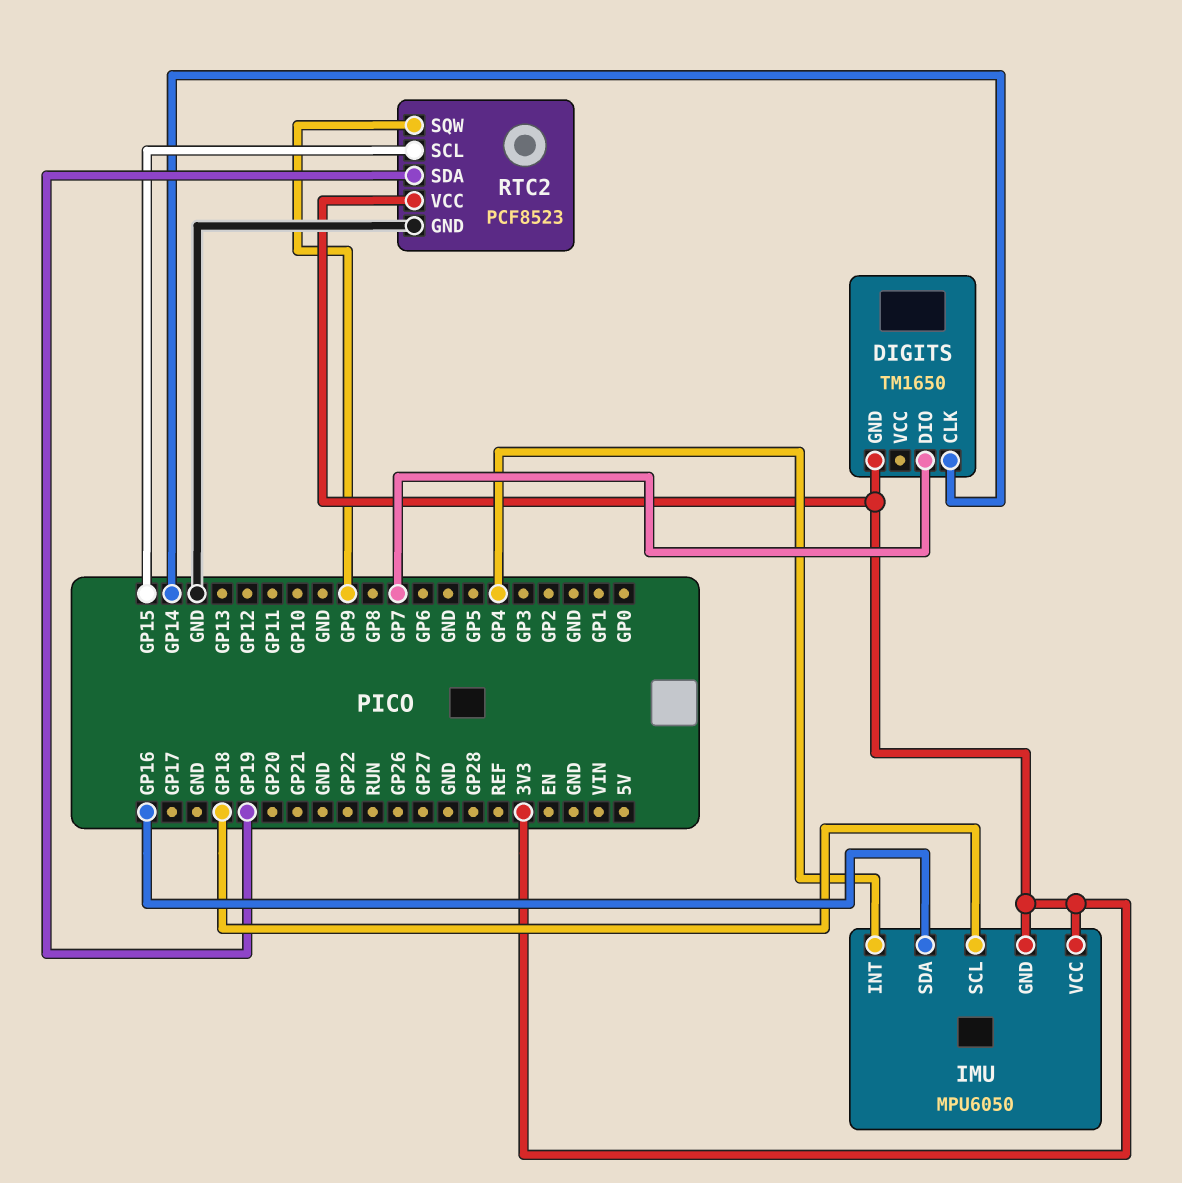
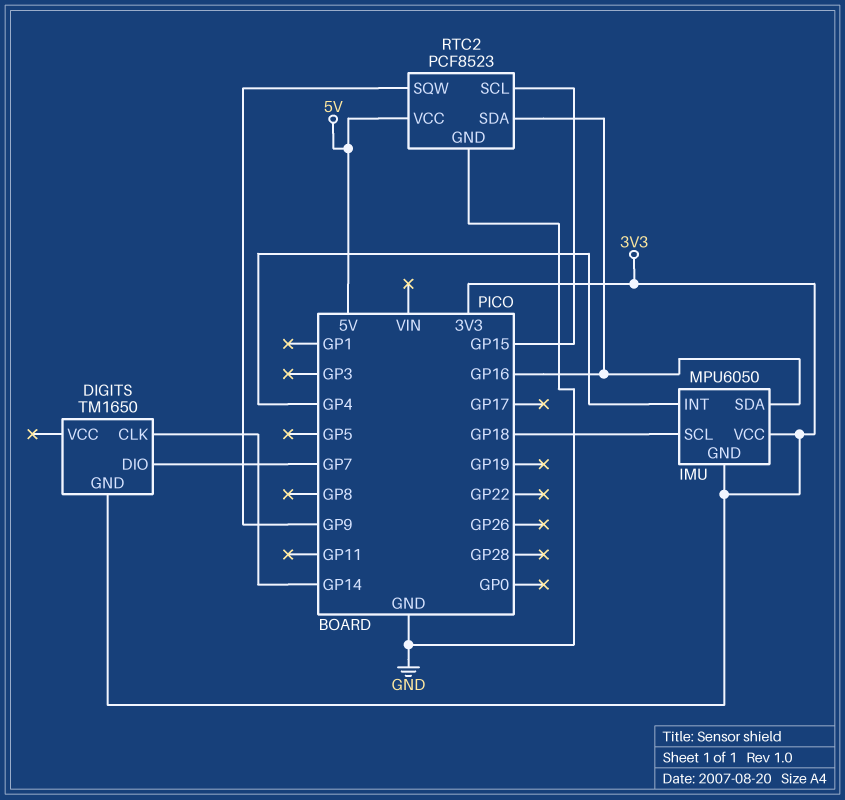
RTC2 pin SDA: GP19 -> GP16
RTC2 pin VCC: 3V3 -> 5V

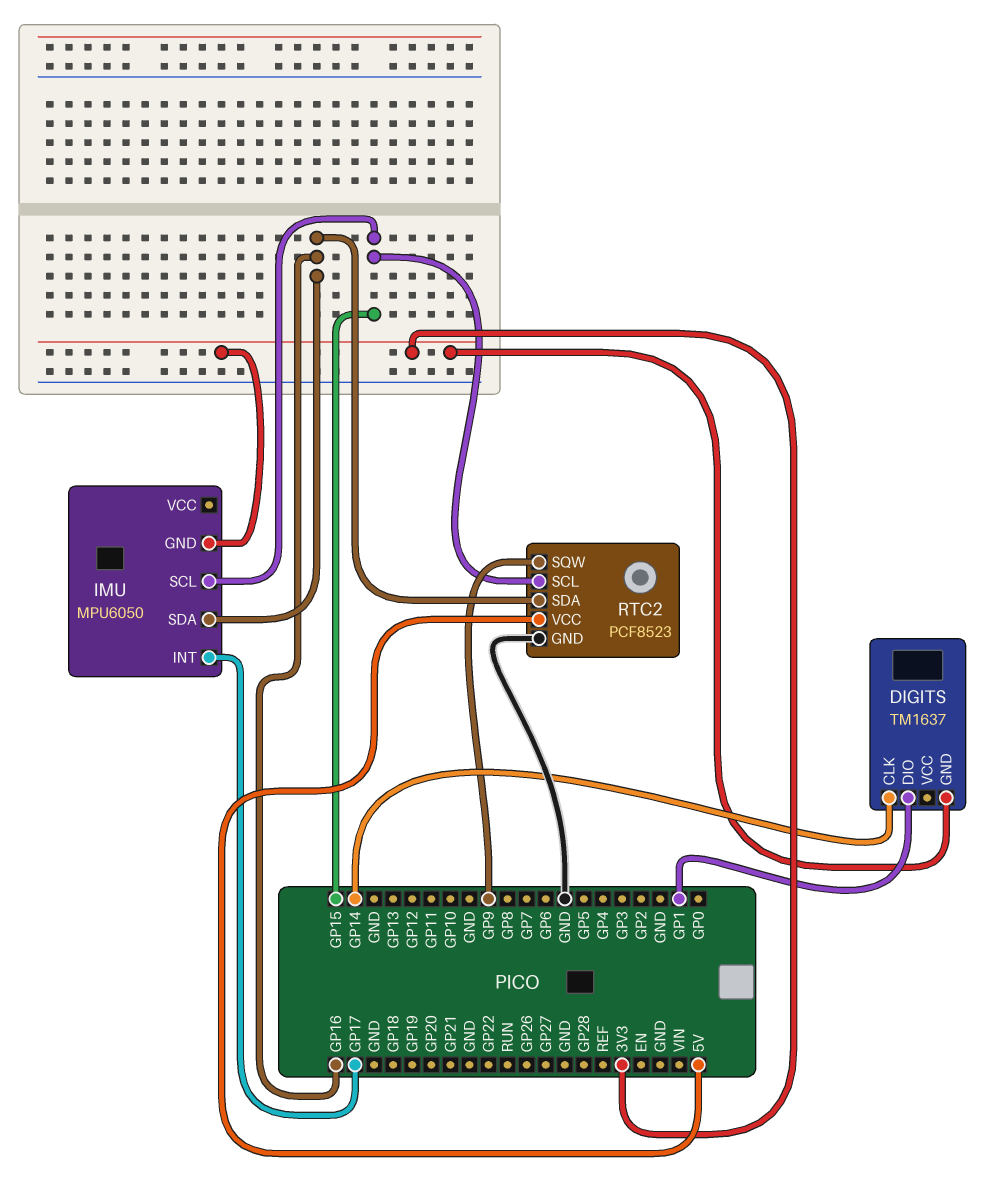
DIGITS: TM1650 -> TM1637
DIGITS pin DIO: GP7 -> GP1
IMU pin INT: GP4 -> GP17
IMU pin SCL: GP18 -> GP15
IMU pin VCC: 3V3 -> none

